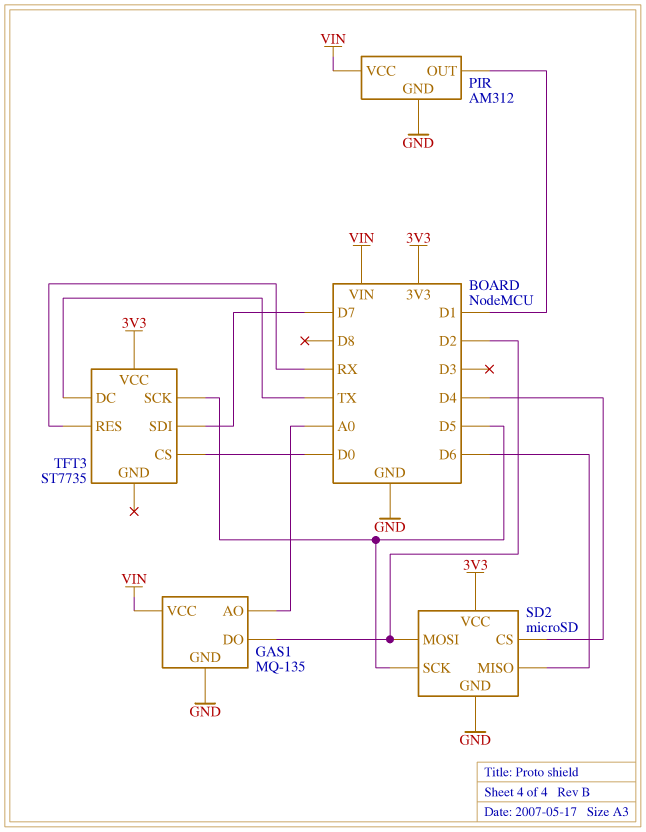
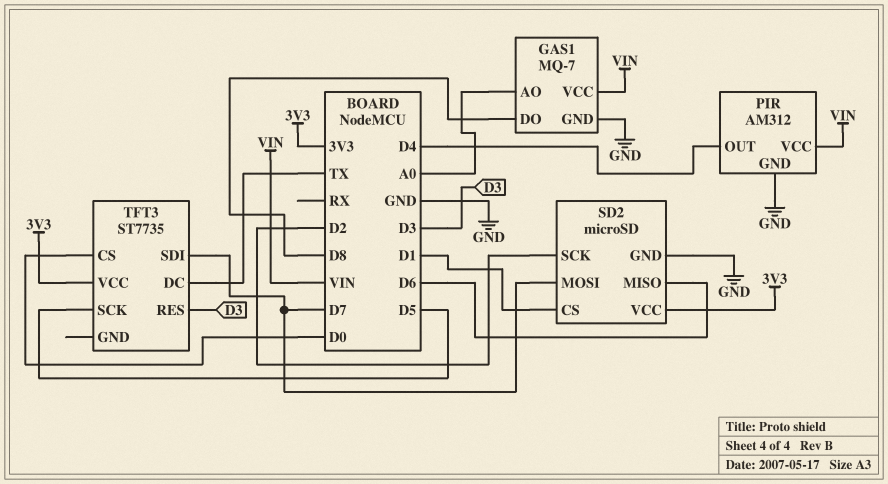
GAS1: MQ-135 -> MQ-7
GAS1 pin DO: D2 -> D8
PIR pin OUT: D1 -> D4
SD2 pin CS: D4 -> D1
SD2 pin MOSI: D2 -> D7
SD2 pin SCK: D5 -> D2
TFT3 pin RES: RX -> D3

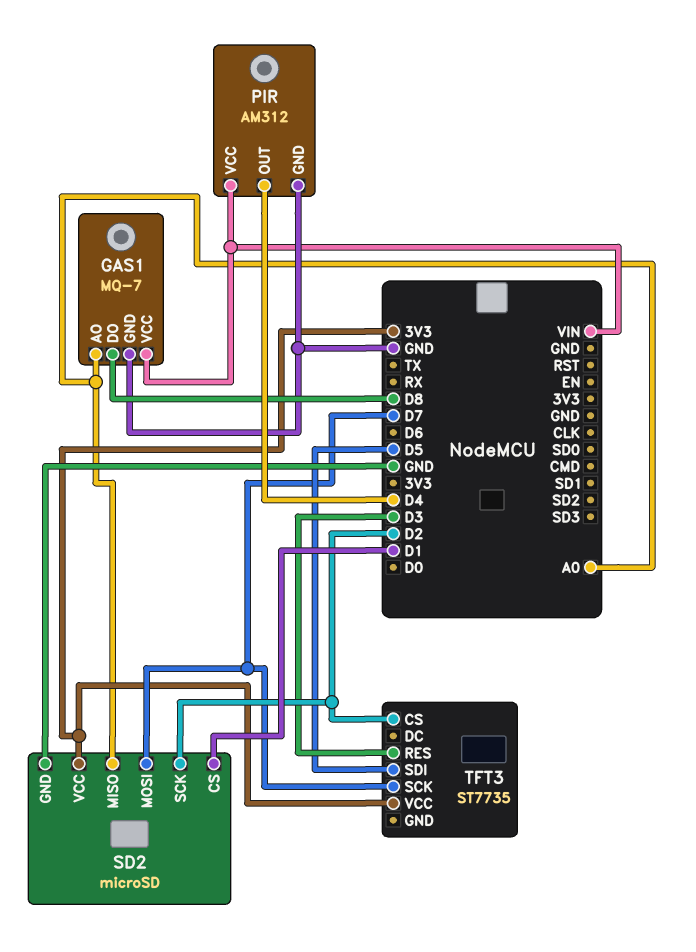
SD2 pin MISO: D6 -> A0
TFT3 pin CS: D0 -> D2
TFT3 pin DC: TX -> none
TFT3 pin SCK: D5 -> D7
TFT3 pin SDI: D7 -> D5

